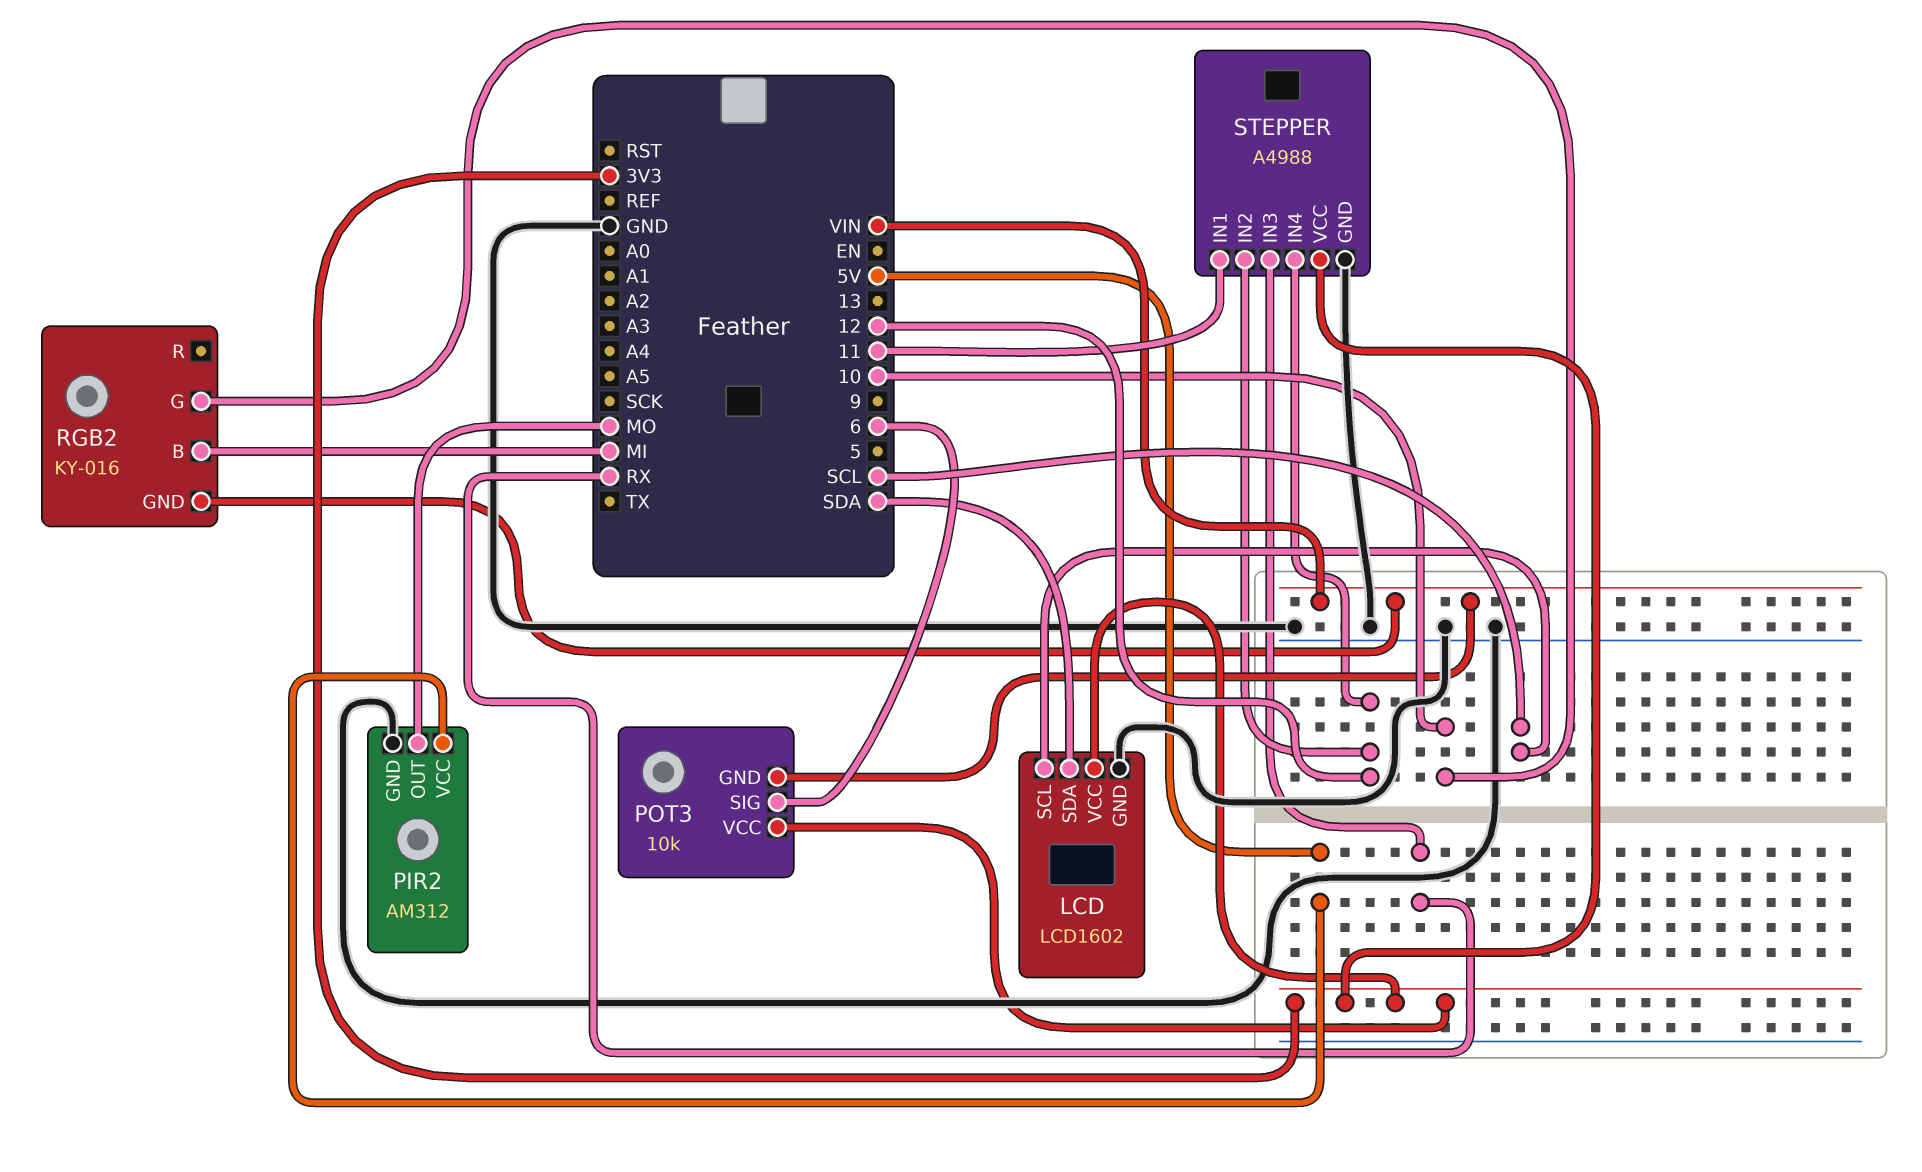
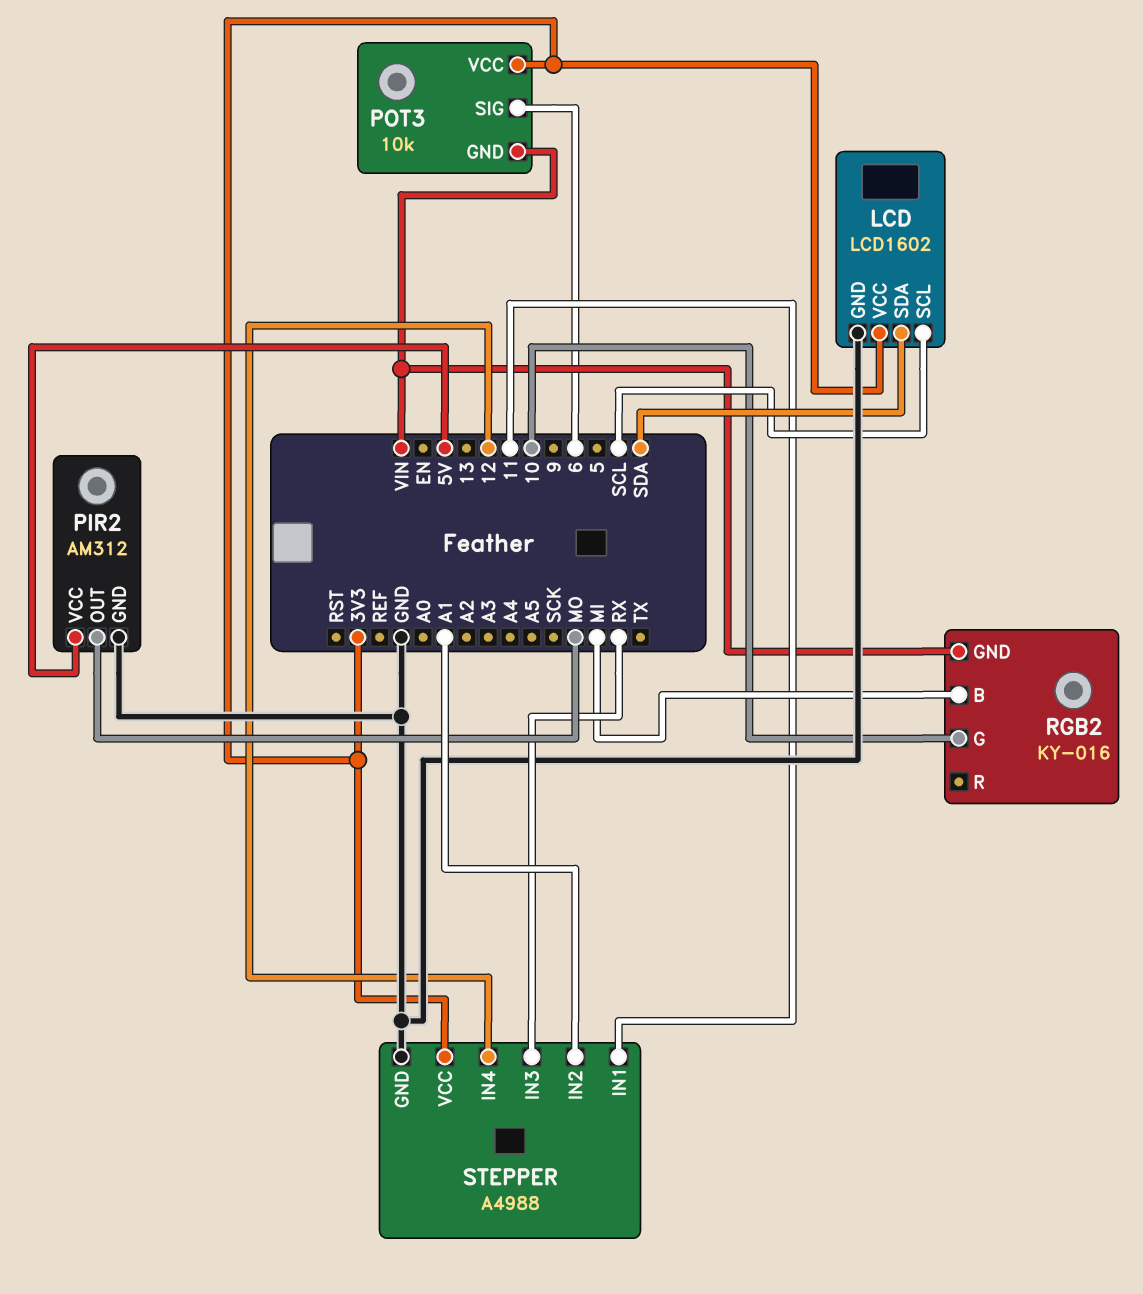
STEPPER pin IN2: 12 -> A1

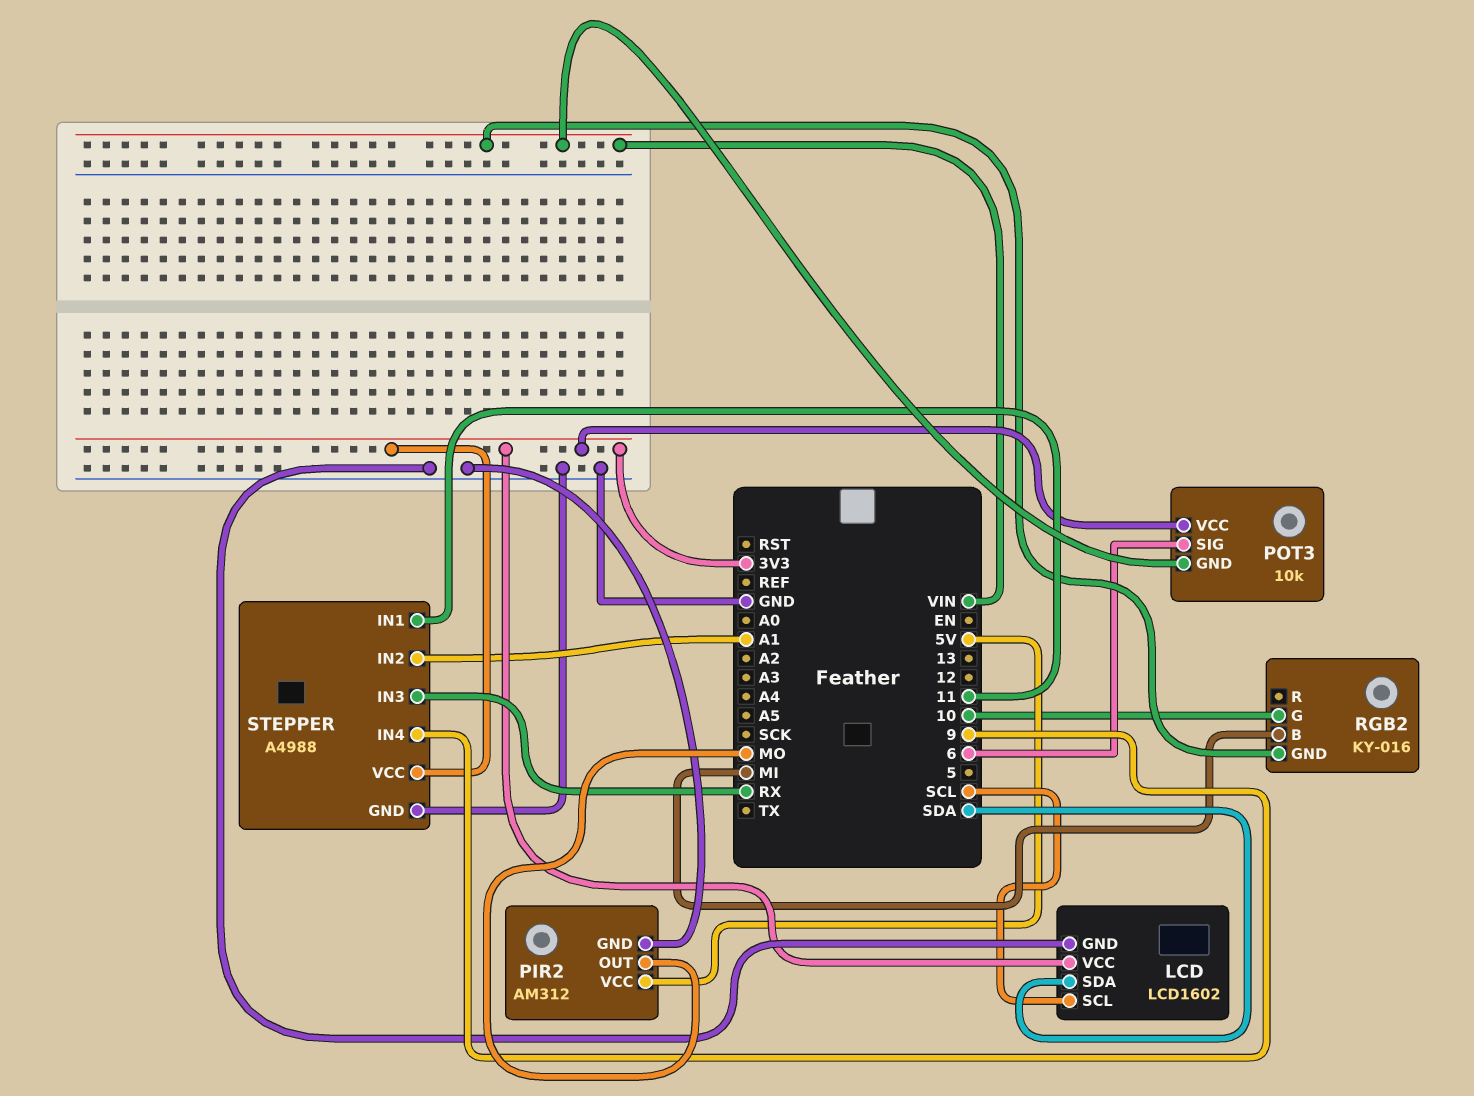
STEPPER pin IN4: 12 -> 9

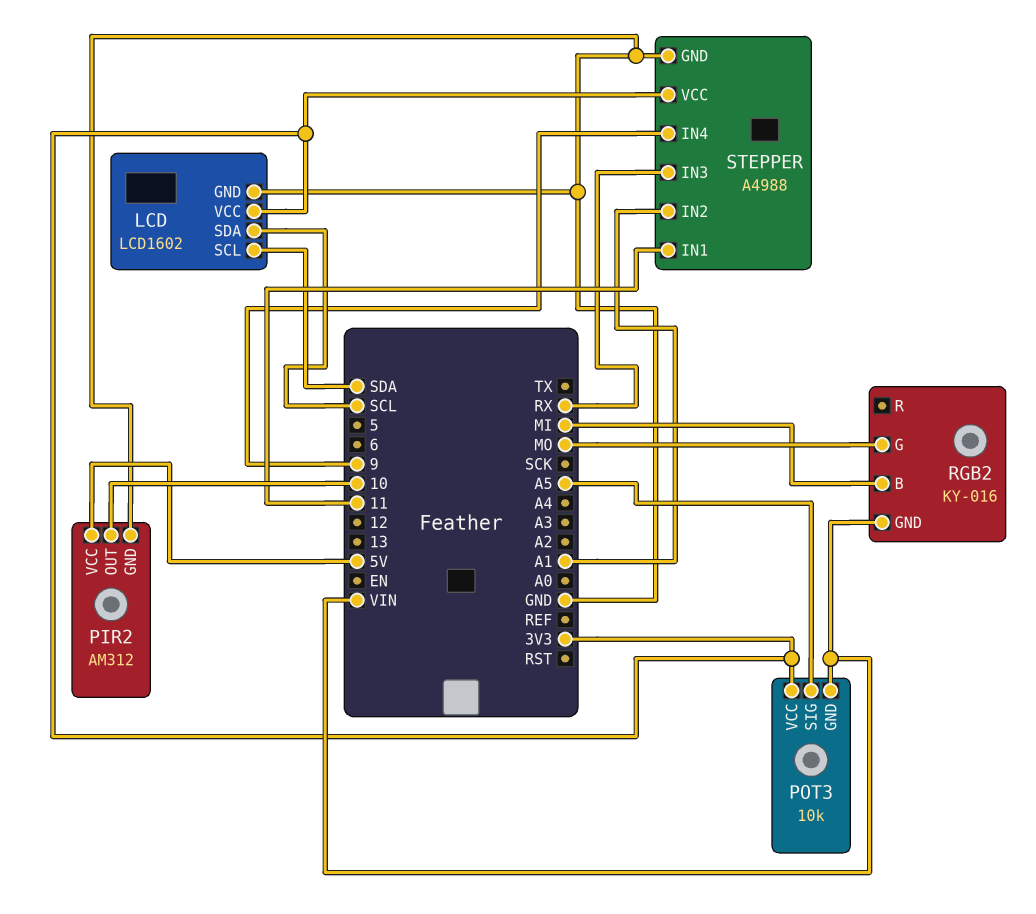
LCD pin SCL: SCL -> SDA
LCD pin SDA: SDA -> SCL
PIR2 pin OUT: MO -> 10
POT3 pin SIG: 6 -> A5
RGB2 pin G: 10 -> MO

